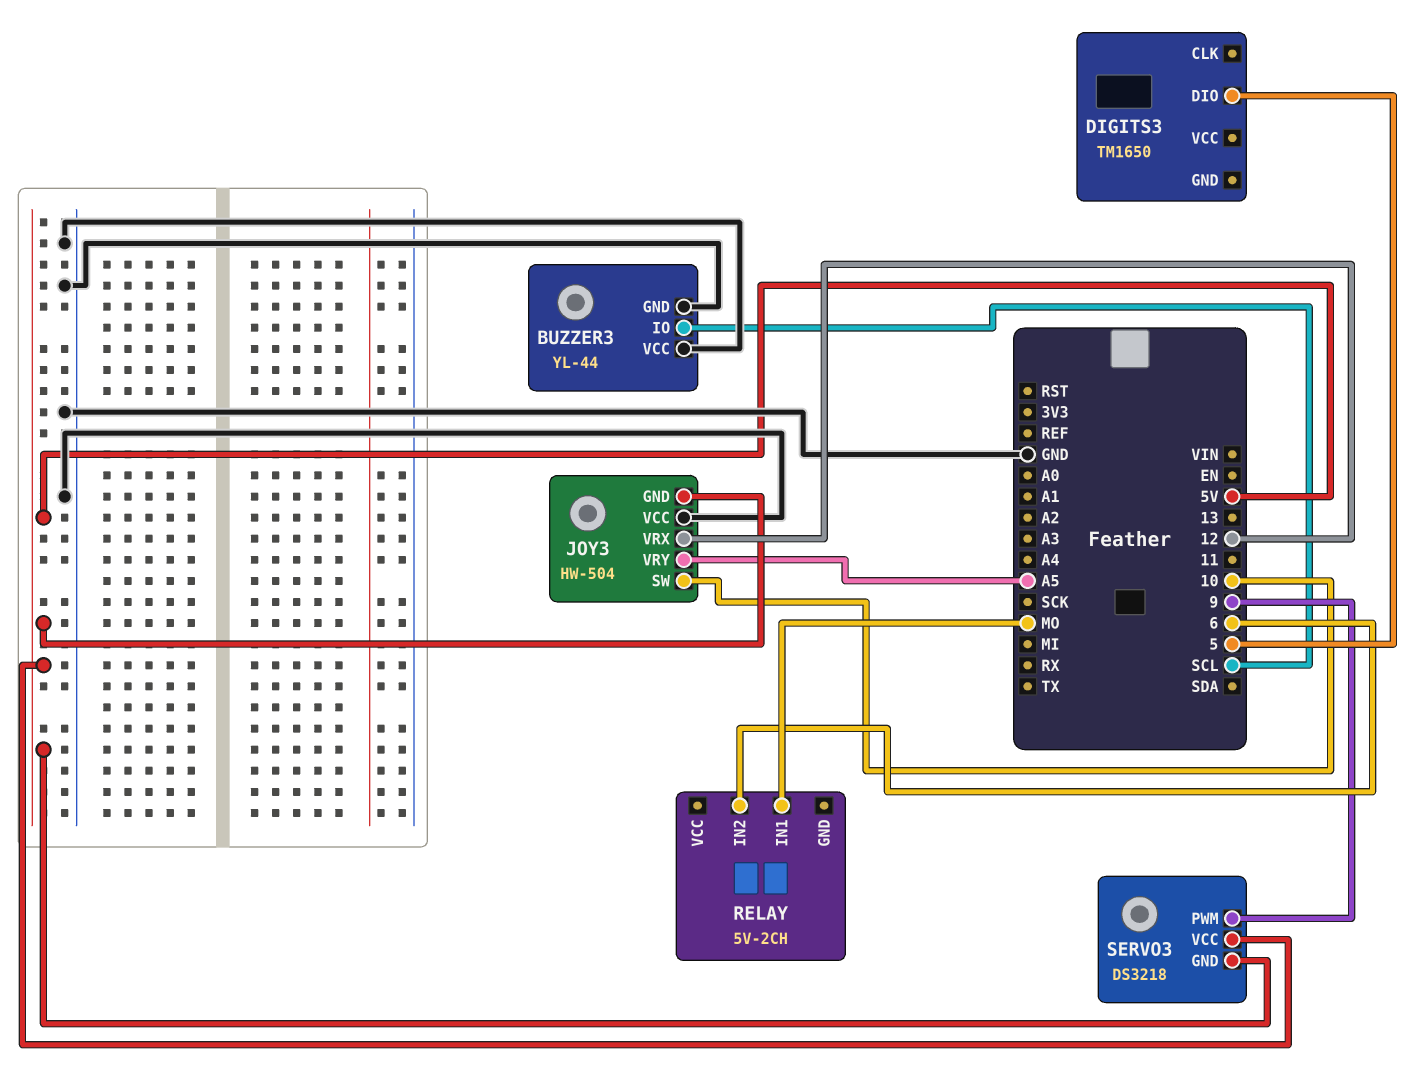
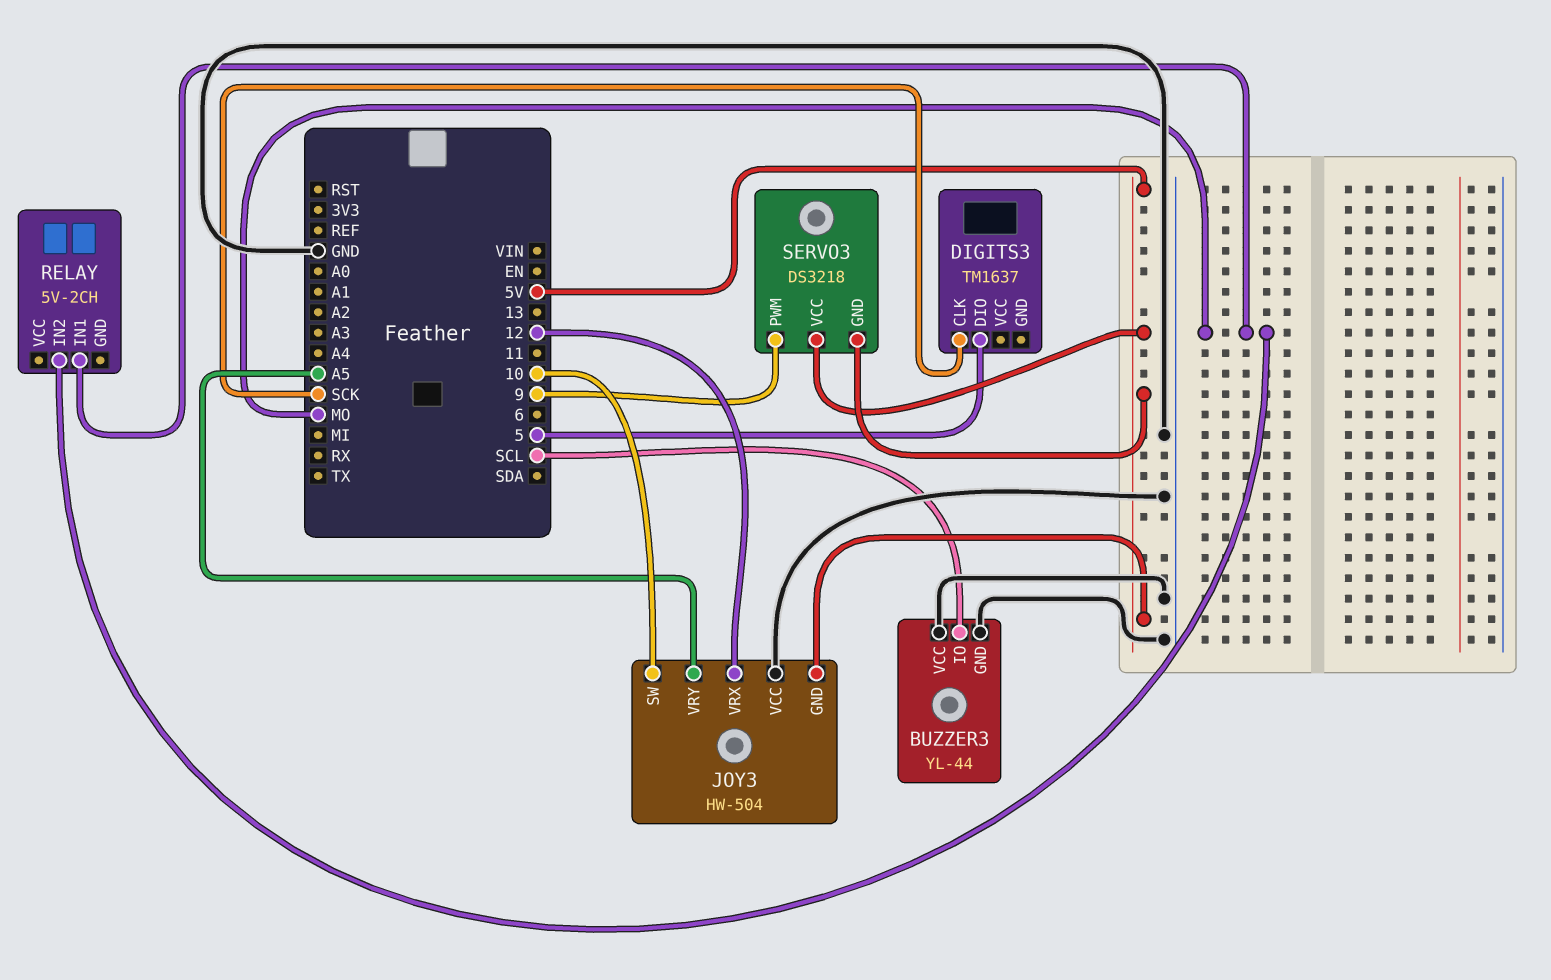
DIGITS3: TM1650 -> TM1637
DIGITS3 pin CLK: none -> SCK
RELAY pin IN2: 6 -> MO

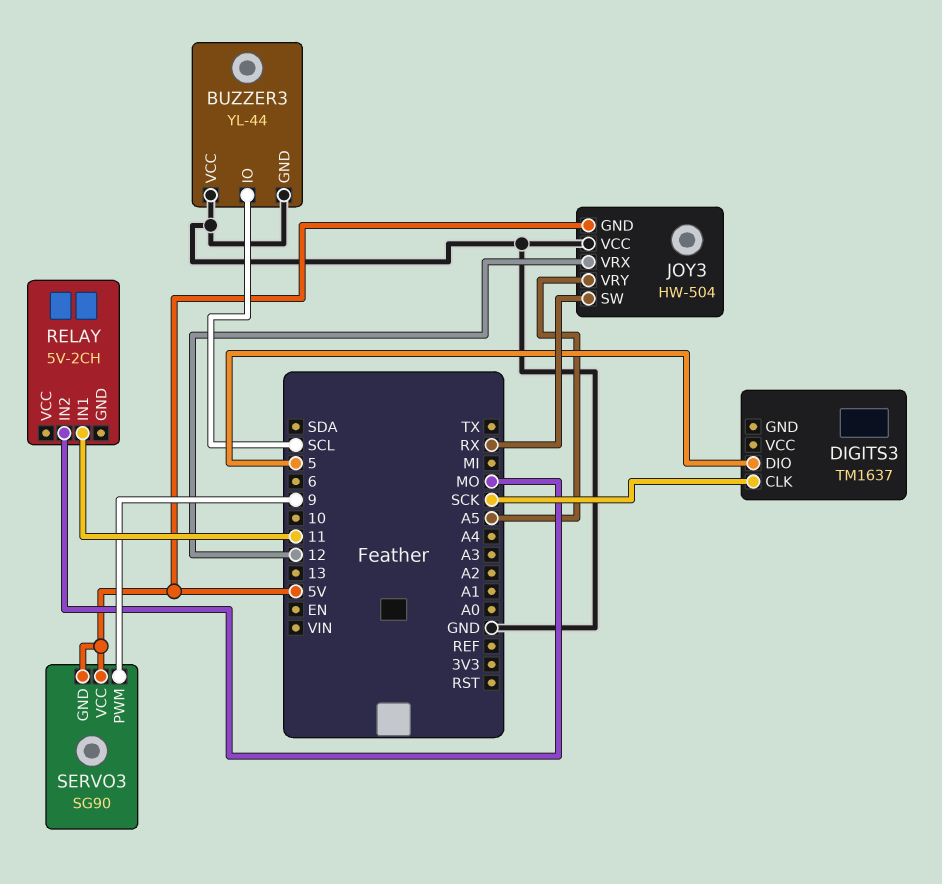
JOY3 pin SW: 10 -> RX
RELAY pin IN1: MO -> 11
SERVO3: DS3218 -> SG90

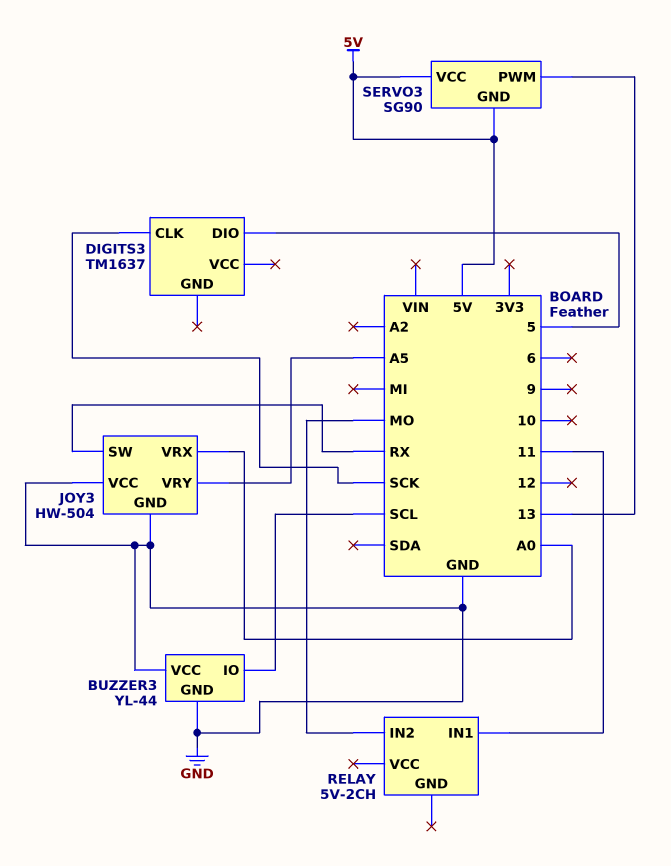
JOY3 pin GND: 5V -> GND
JOY3 pin VRX: 12 -> A0
SERVO3 pin PWM: 9 -> 13

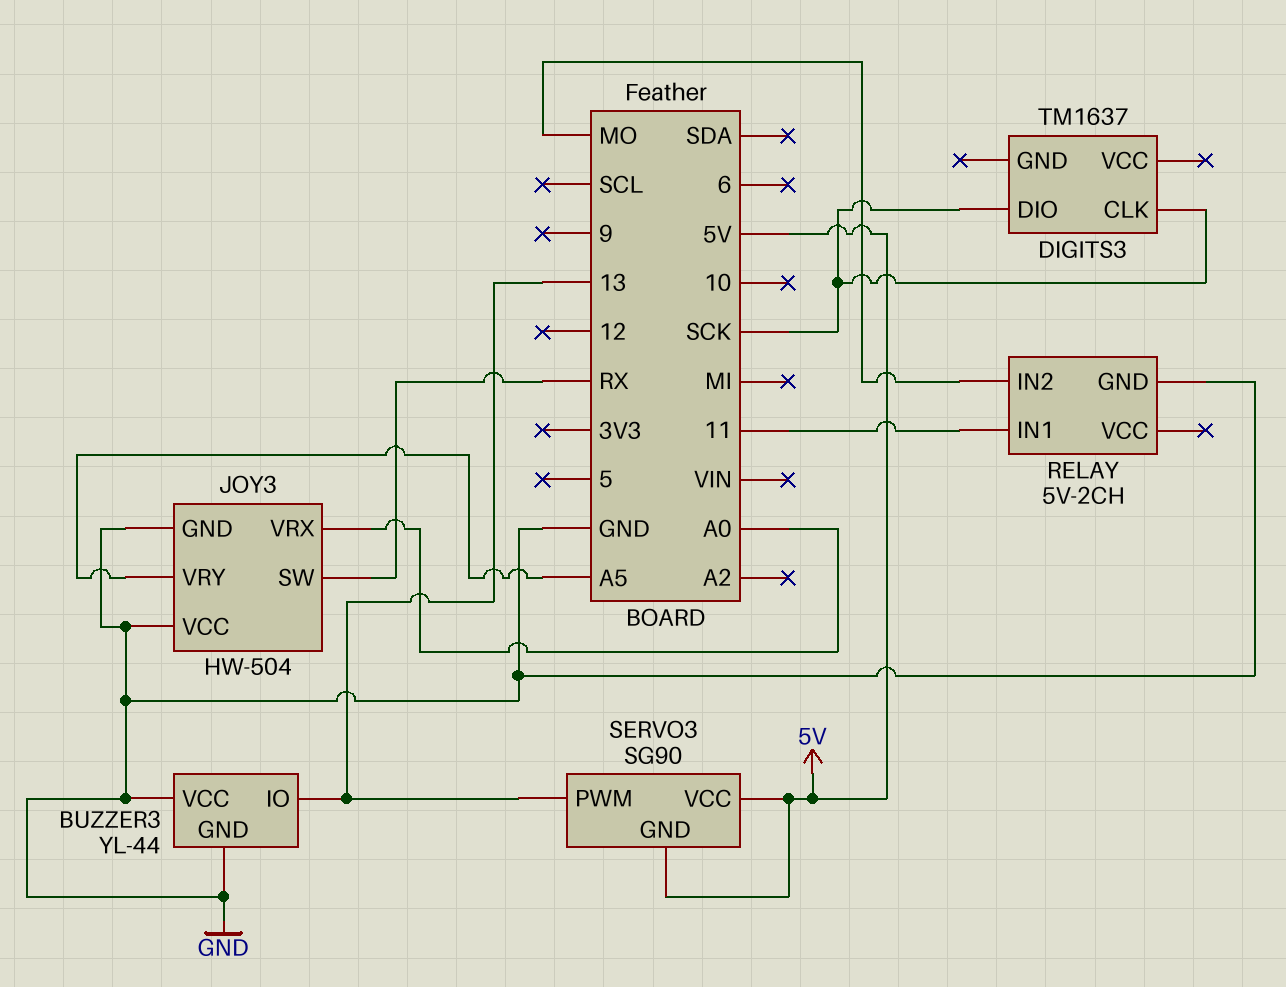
BUZZER3 pin IO: SCL -> 13
DIGITS3 pin DIO: 5 -> SCK
RELAY pin GND: none -> GND

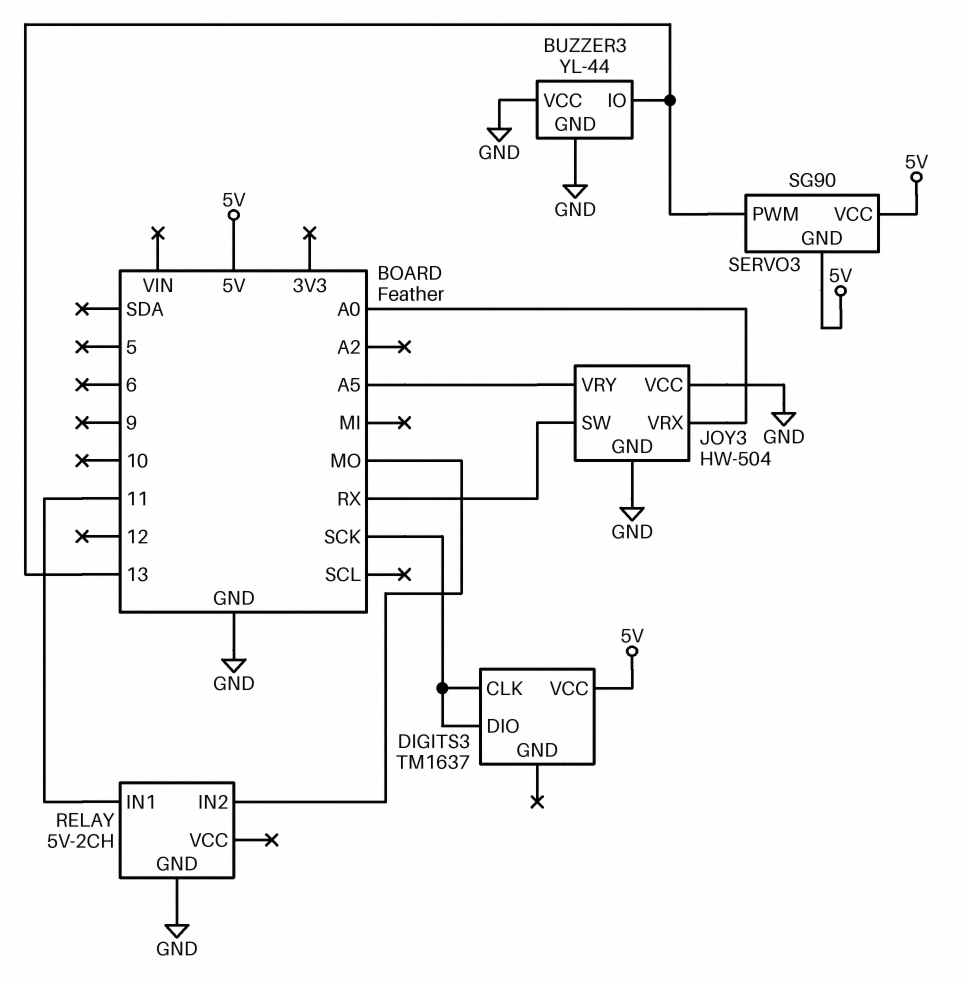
DIGITS3 pin VCC: none -> 5V

